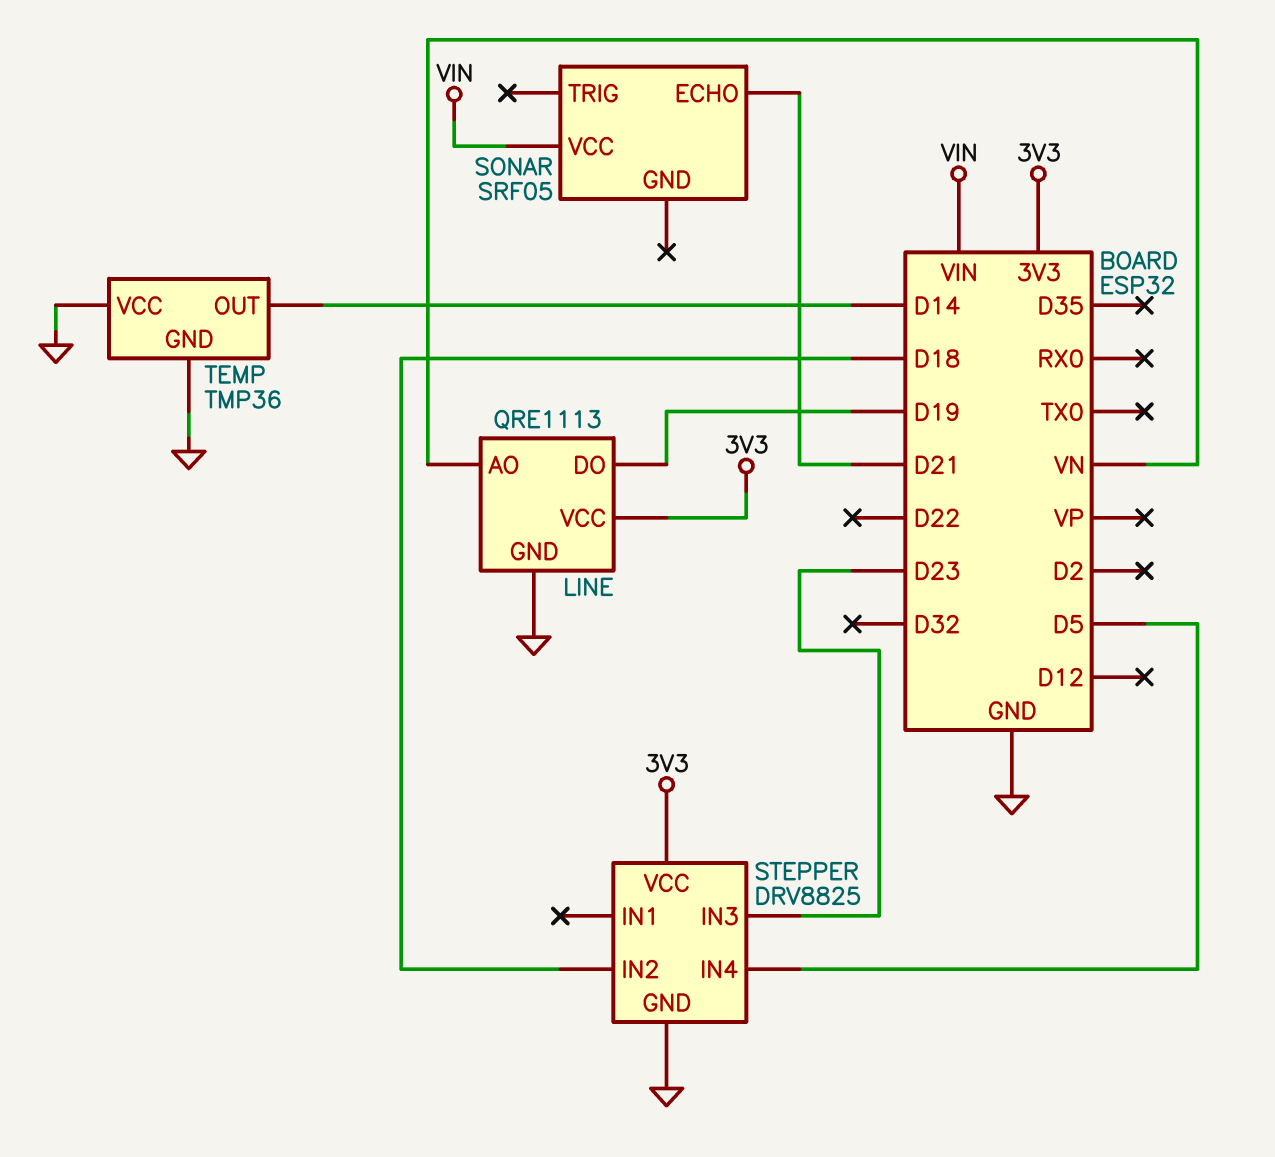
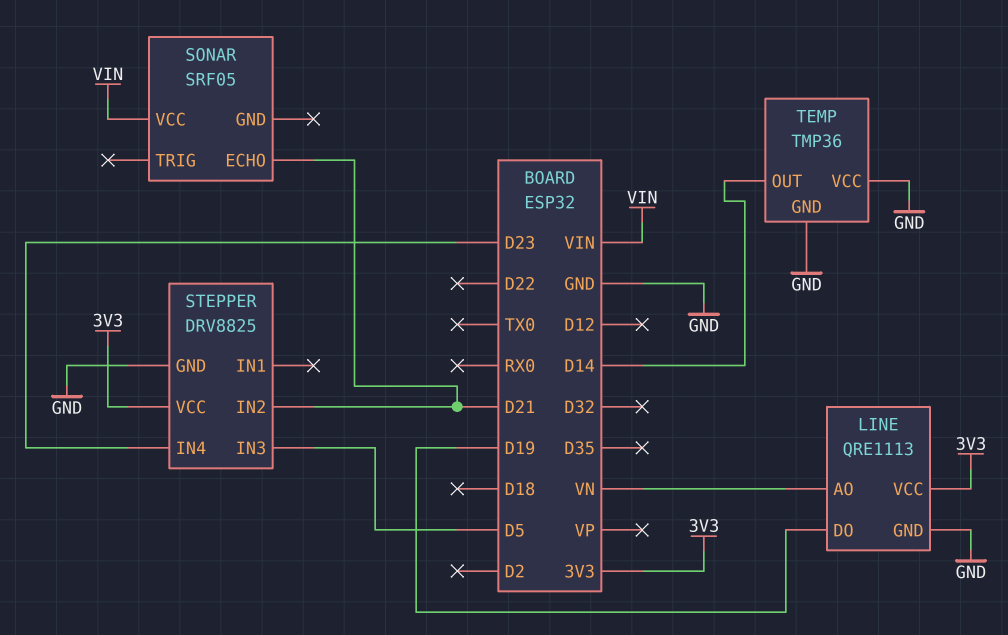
STEPPER pin IN2: D18 -> D21
STEPPER pin IN3: D23 -> D5
STEPPER pin IN4: D5 -> D23

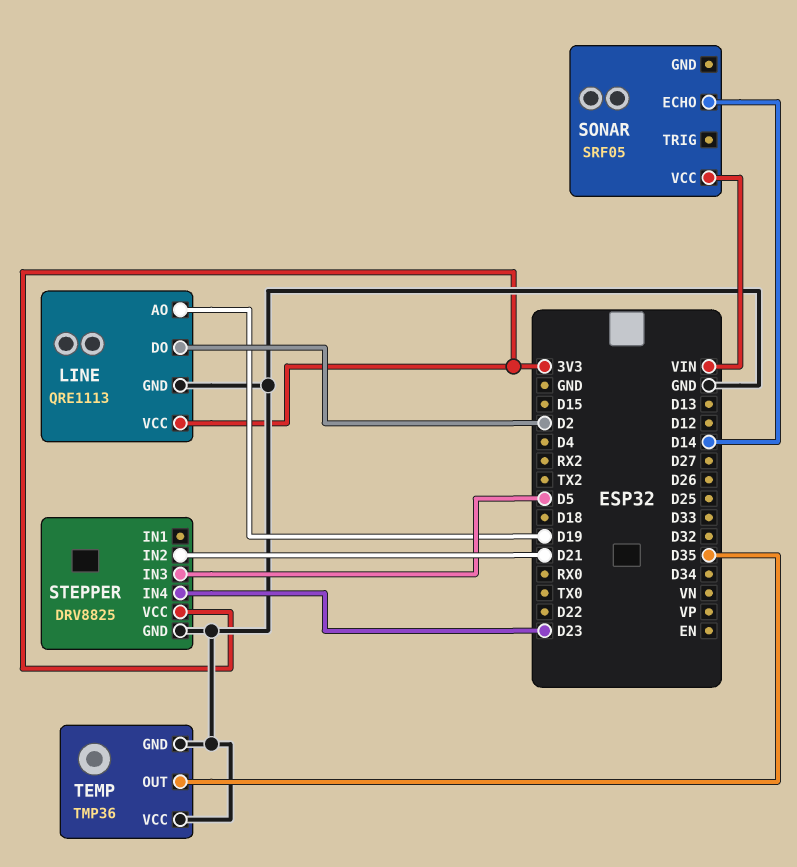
LINE pin AO: VN -> D19
LINE pin DO: D19 -> D2
SONAR pin ECHO: D21 -> D14
TEMP pin OUT: D14 -> D35

